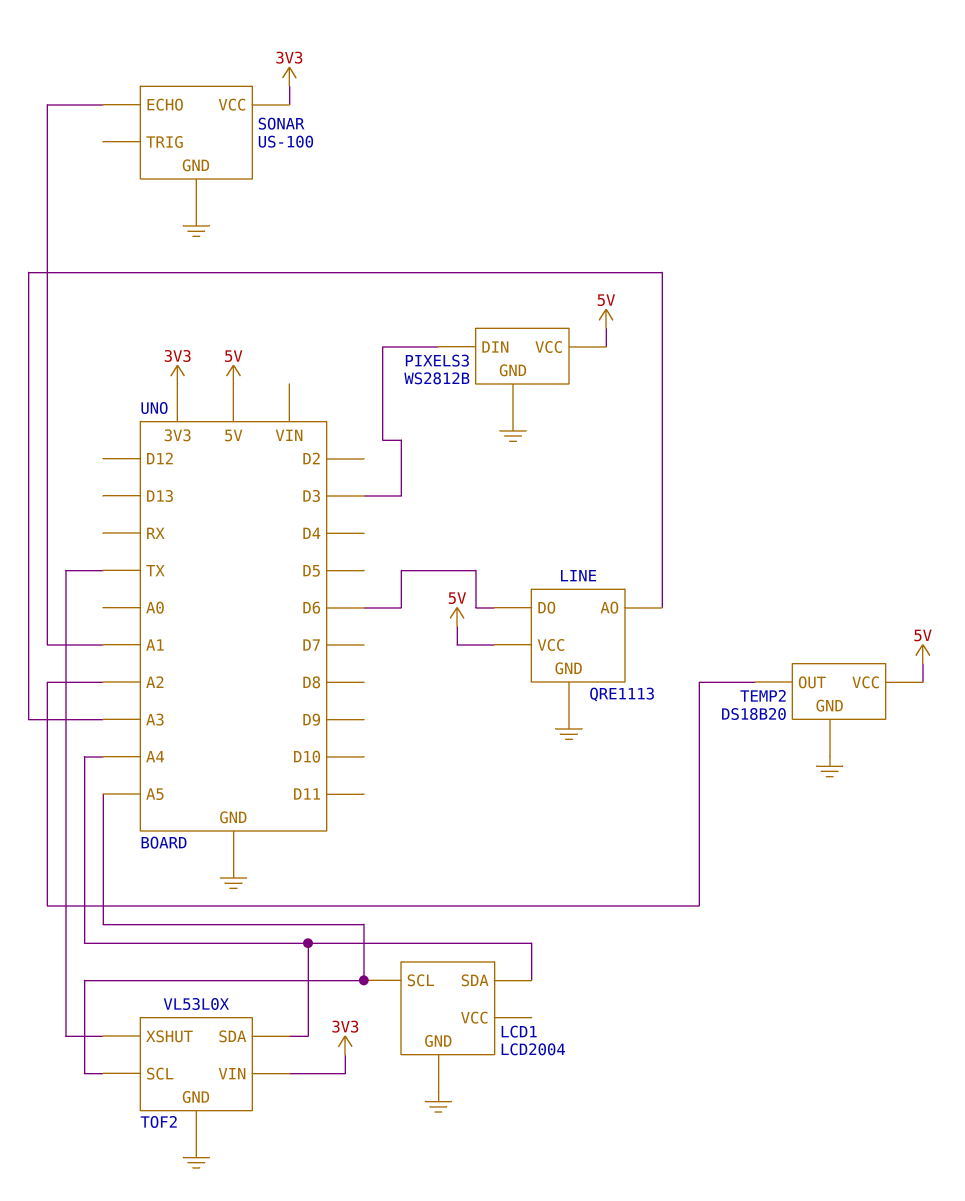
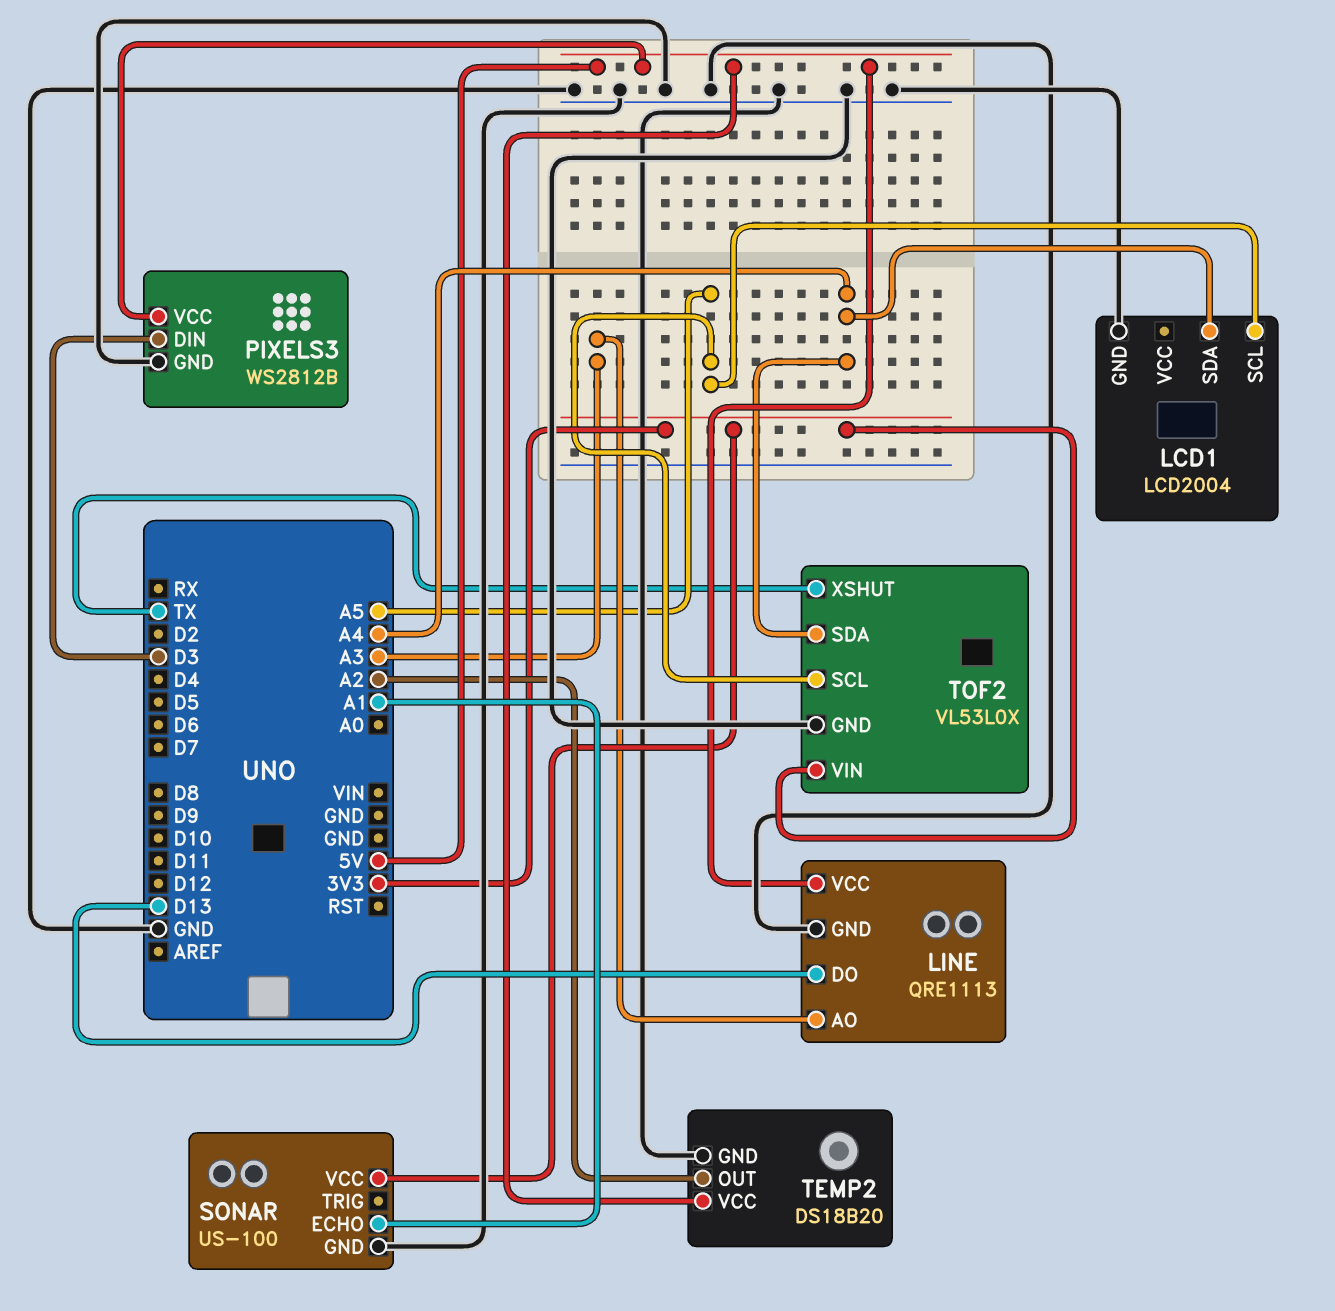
LINE pin DO: D6 -> D13

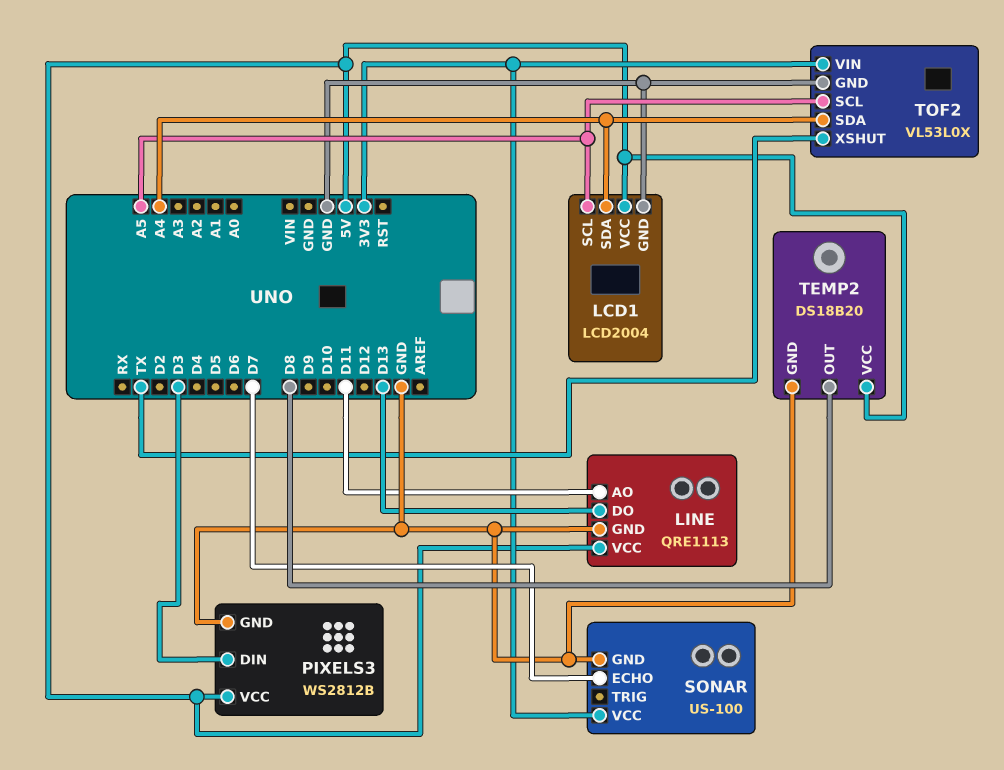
LCD1 pin VCC: none -> 5V
LINE pin AO: A3 -> D11
SONAR pin ECHO: A1 -> D7
TEMP2 pin OUT: A2 -> D8

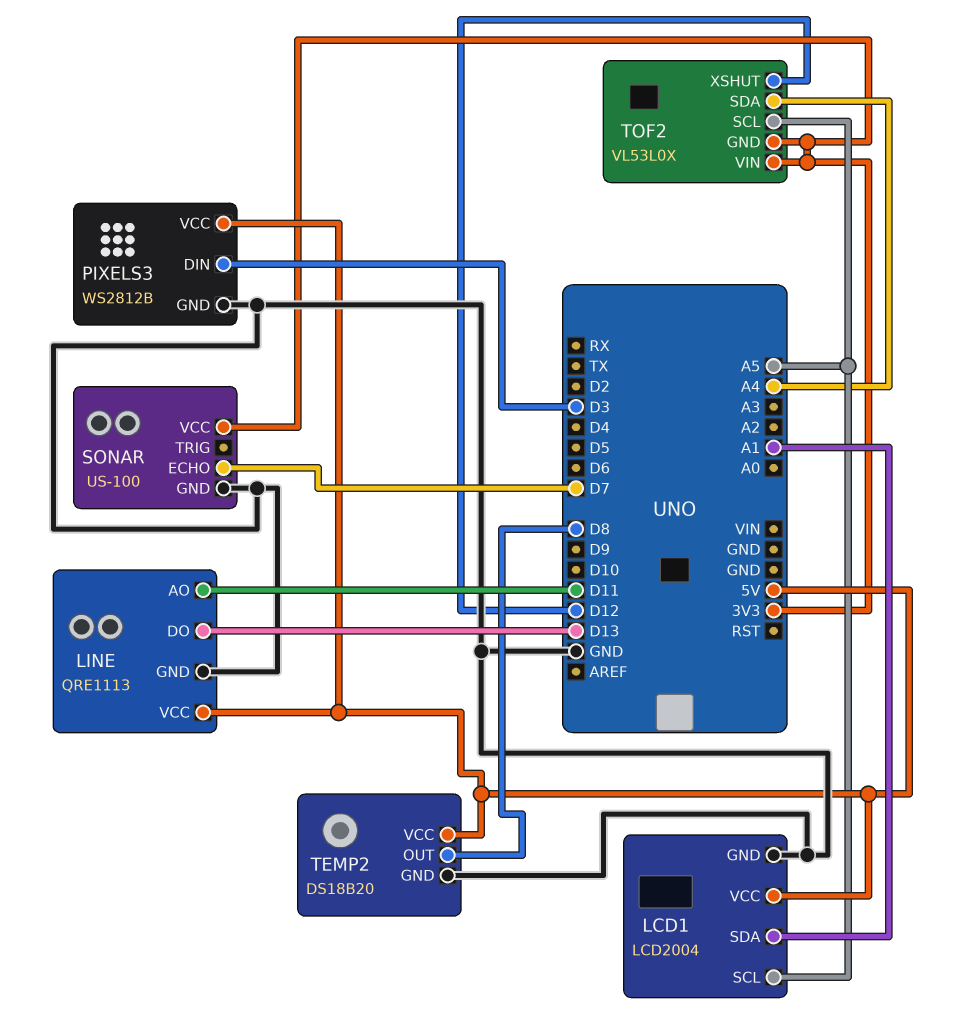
LCD1 pin SDA: A4 -> A1
TOF2 pin GND: GND -> 3V3
TOF2 pin XSHUT: TX -> D12

